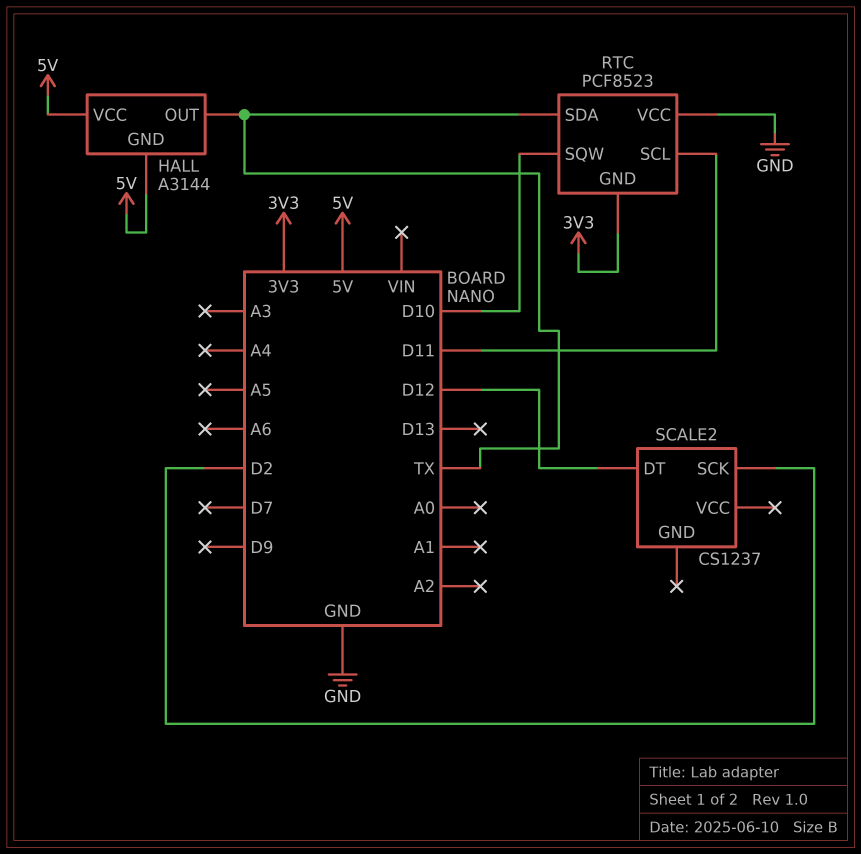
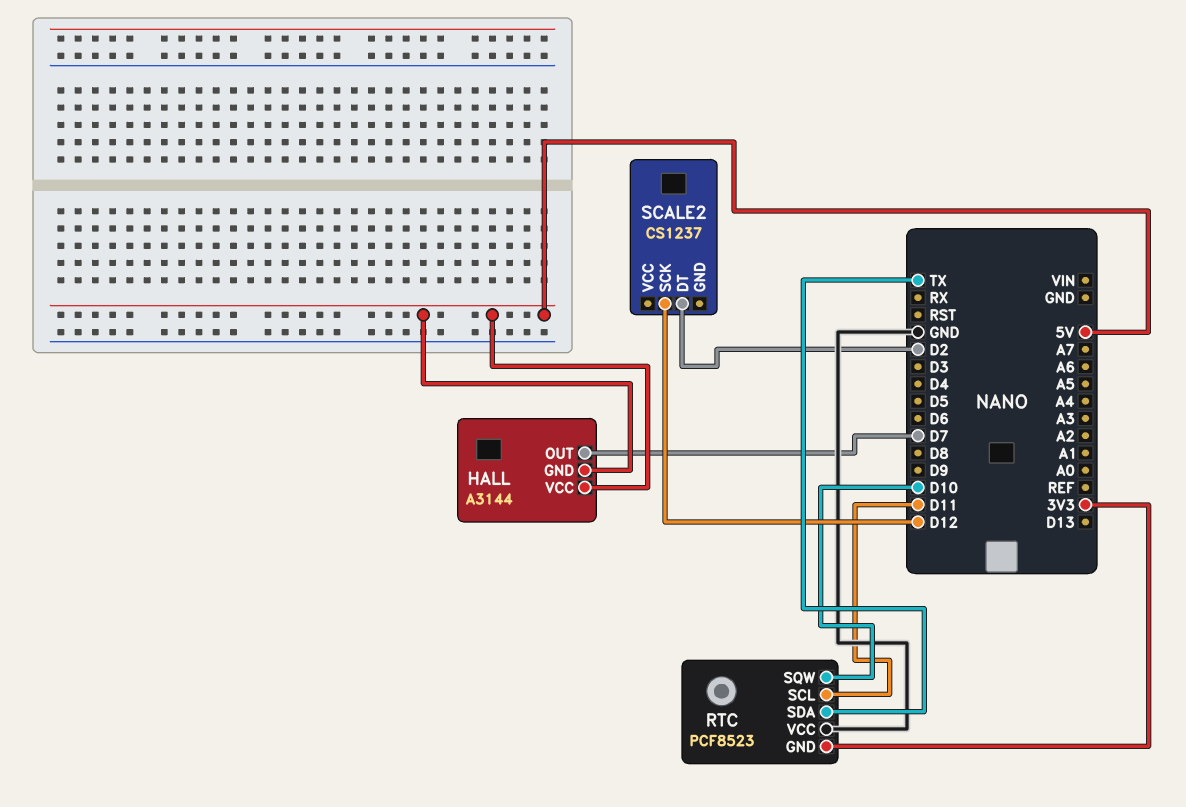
HALL pin OUT: TX -> D7
SCALE2 pin DT: D12 -> D2
SCALE2 pin SCK: D2 -> D12

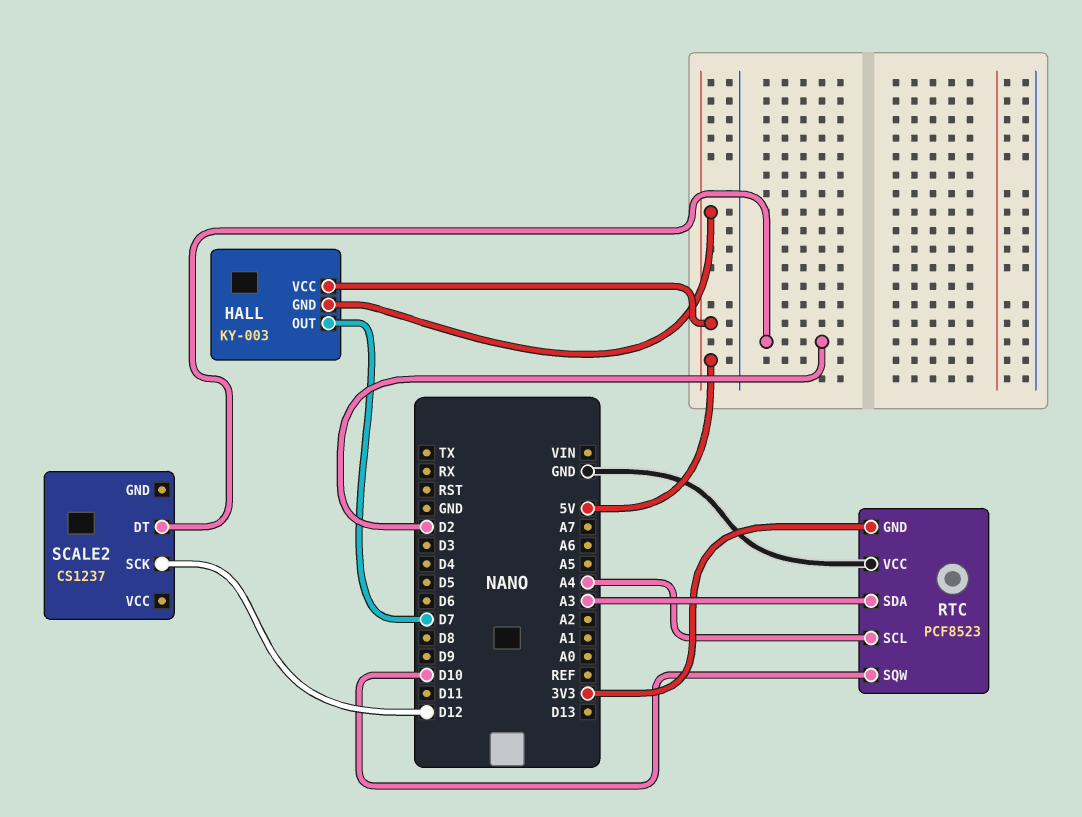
HALL: A3144 -> KY-003
RTC pin SCL: D11 -> A4
RTC pin SDA: TX -> A3

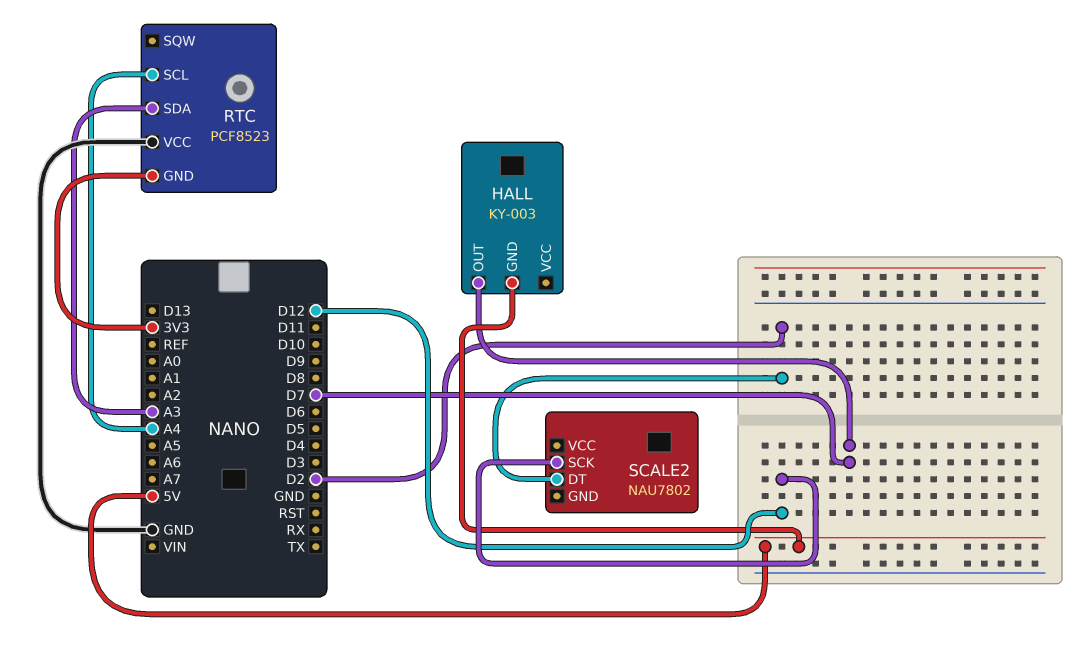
HALL pin VCC: 5V -> none
RTC pin SQW: D10 -> none
SCALE2: CS1237 -> NAU7802

